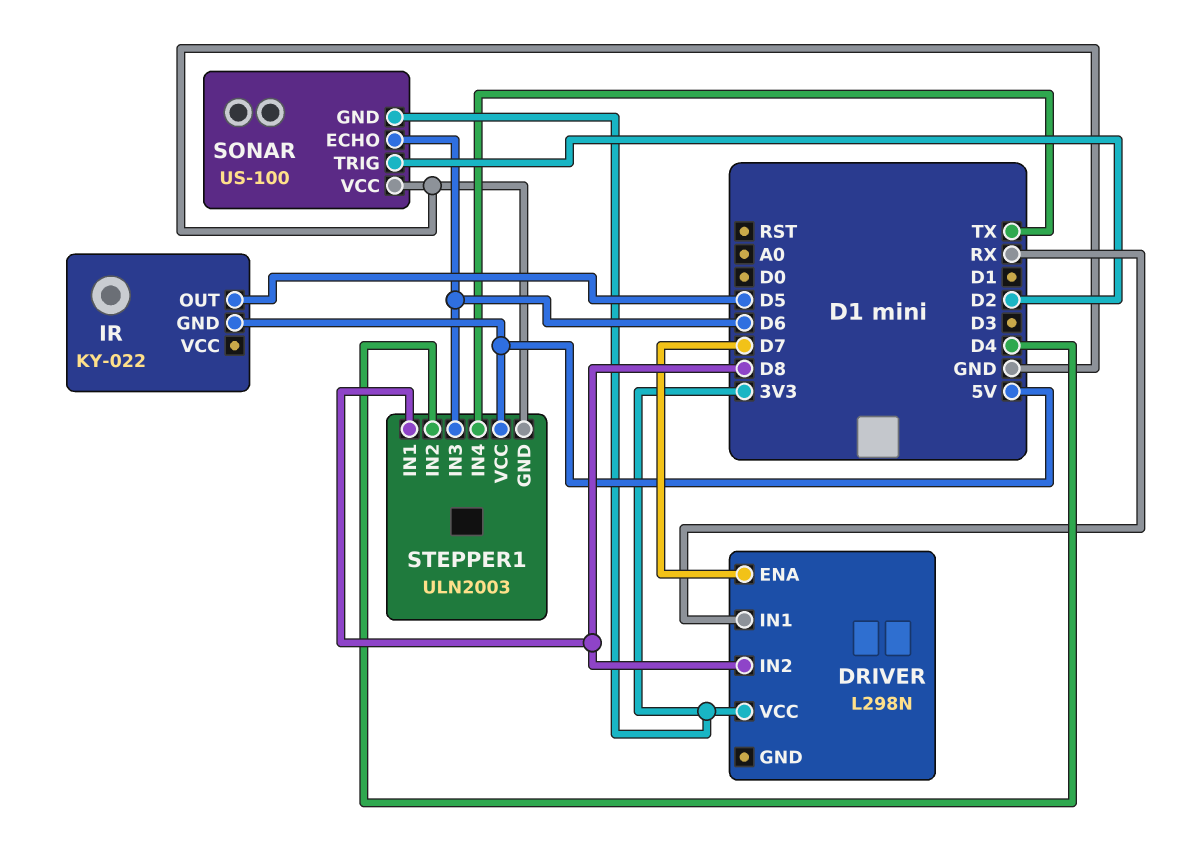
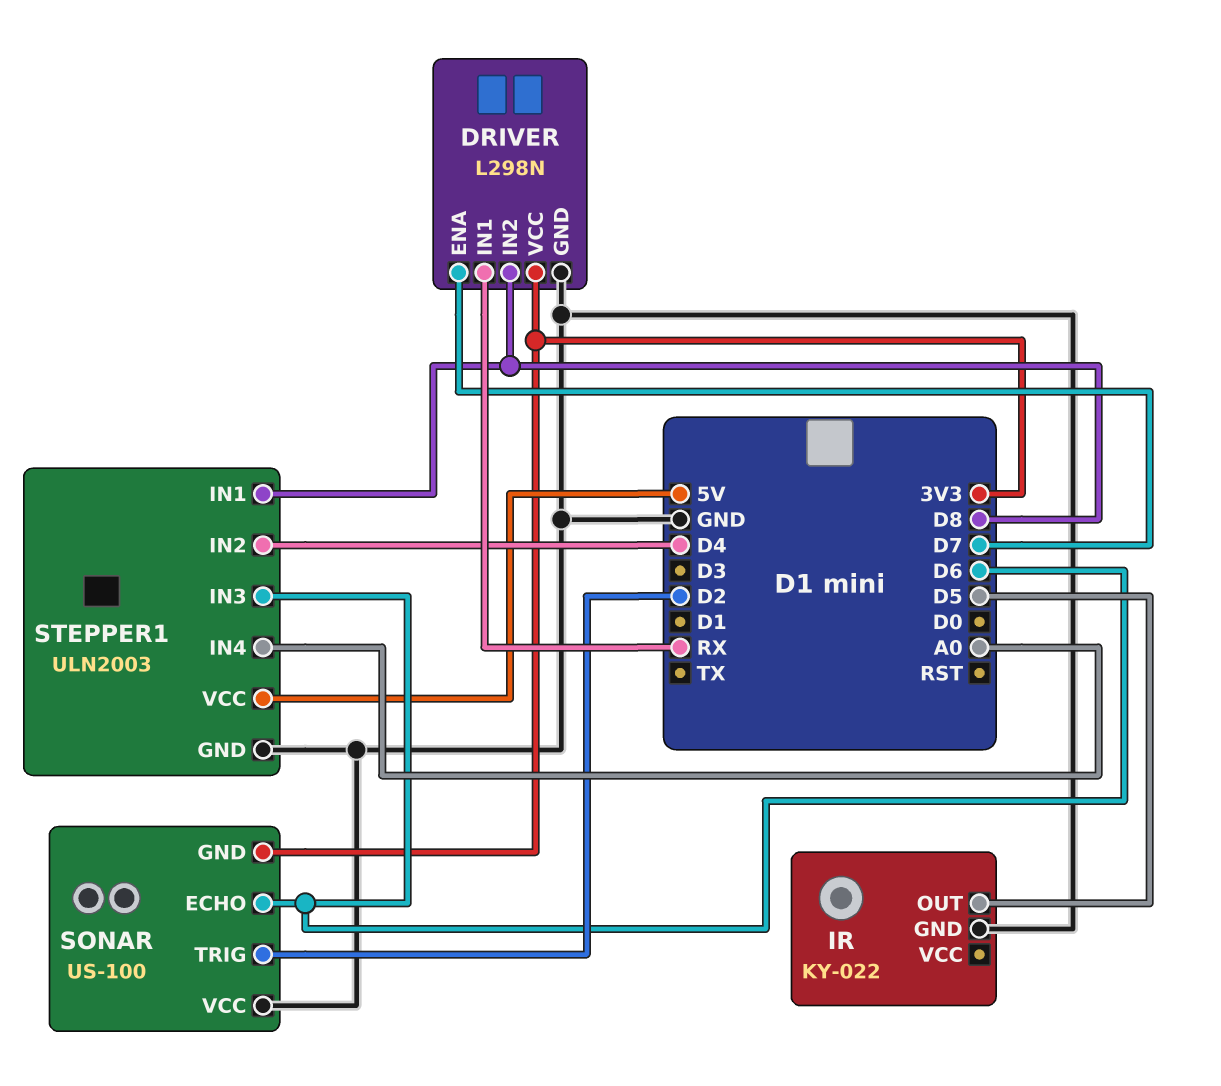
DRIVER pin GND: none -> GND
IR pin GND: 5V -> GND
STEPPER1 pin IN4: TX -> A0

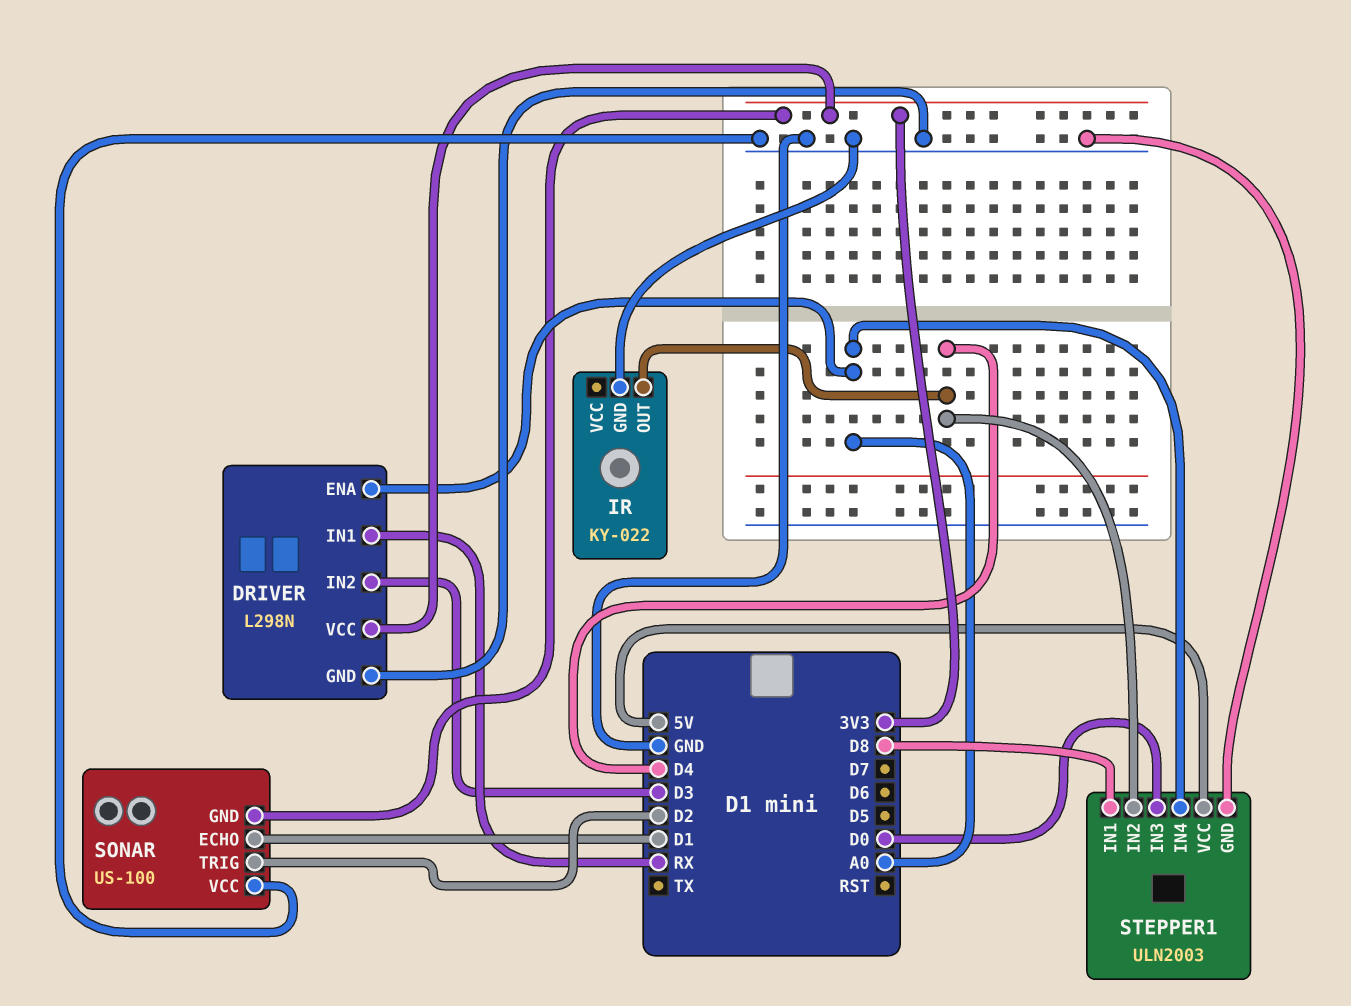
DRIVER pin ENA: D7 -> A0
DRIVER pin IN2: D8 -> D3
IR pin OUT: D5 -> D4
SONAR pin ECHO: D6 -> D1
STEPPER1 pin IN3: D6 -> D0

